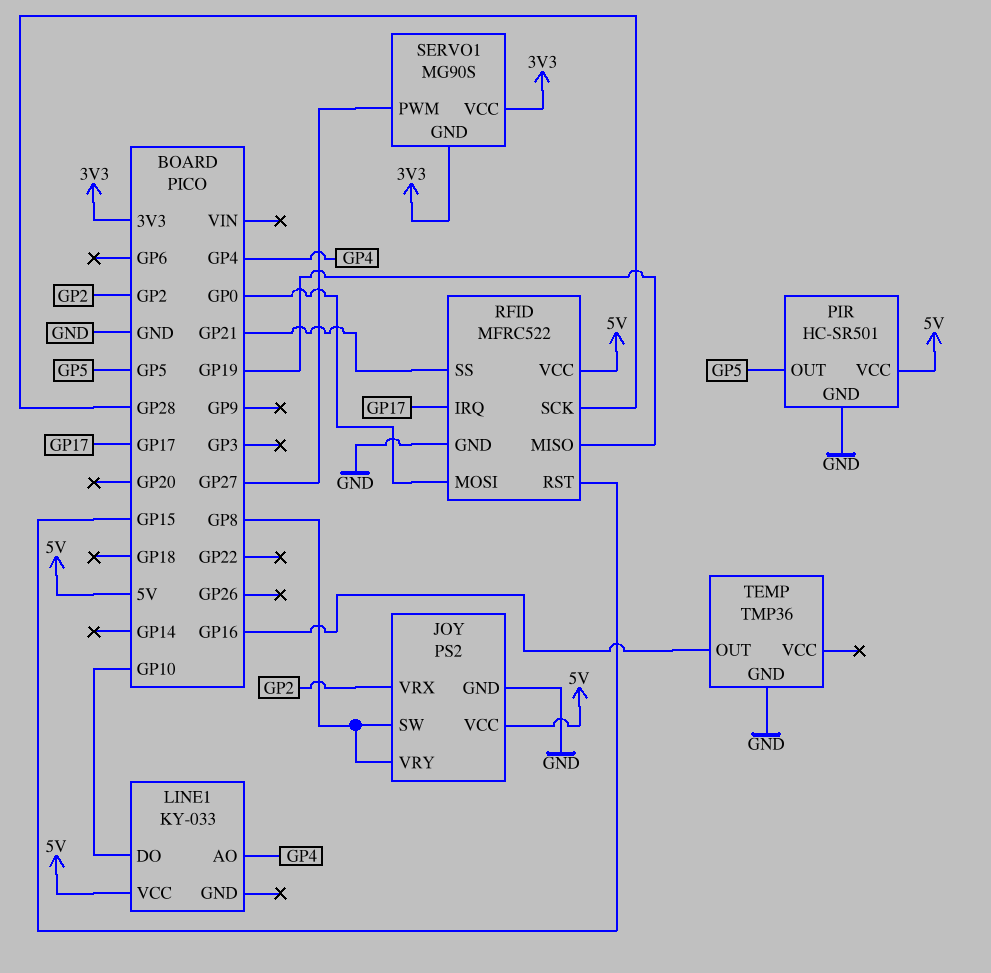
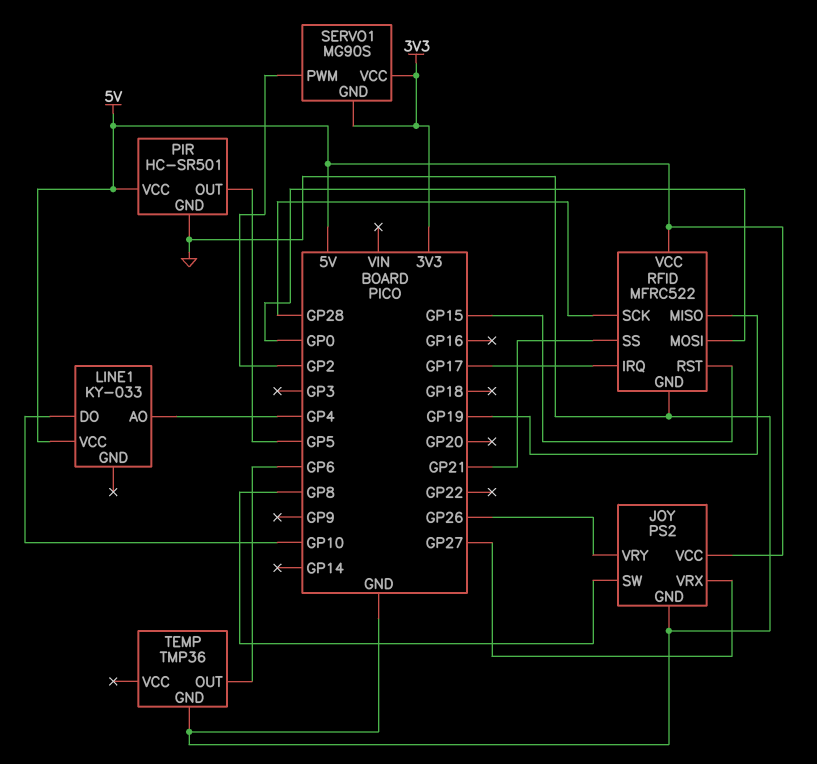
JOY pin VRX: GP2 -> GP27
JOY pin VRY: GP8 -> GP26
SERVO1 pin PWM: GP27 -> GP2
TEMP pin OUT: GP16 -> GP6

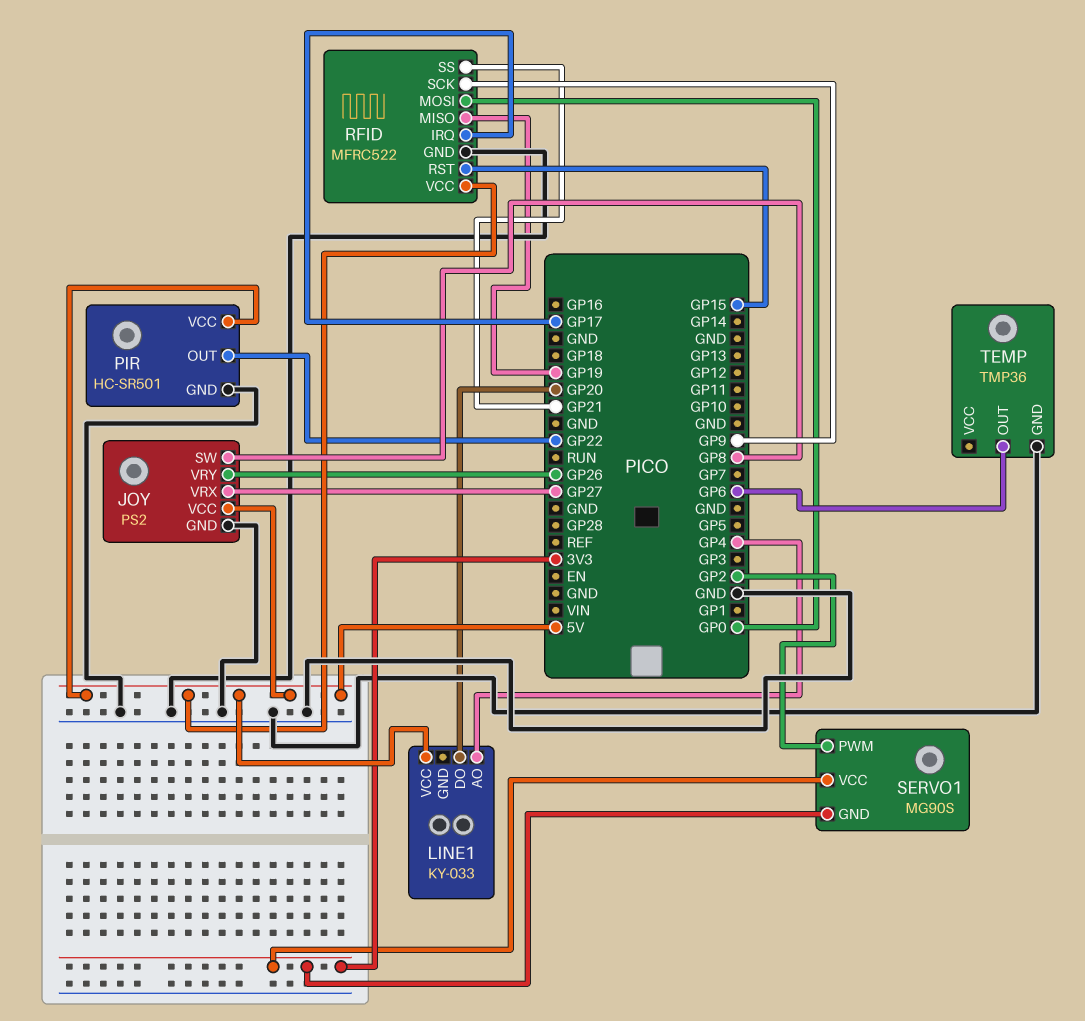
LINE1 pin DO: GP10 -> GP20
PIR pin OUT: GP5 -> GP22
RFID pin SCK: GP28 -> GP9

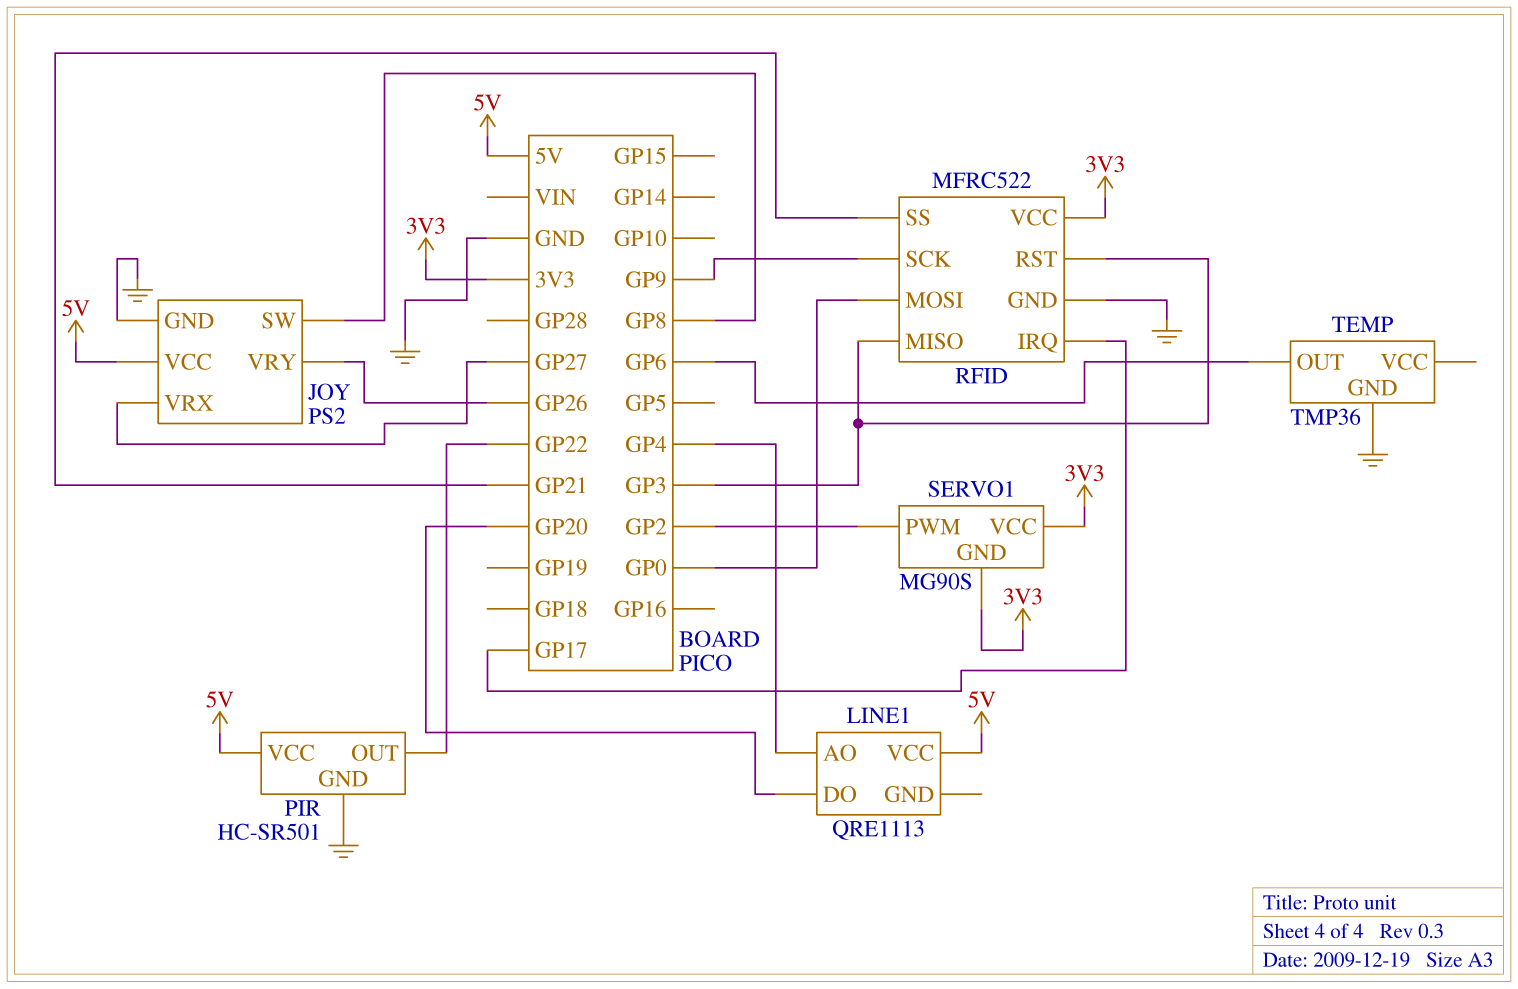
LINE1: KY-033 -> QRE1113
RFID pin MISO: GP19 -> GP3
RFID pin RST: GP15 -> GP3
RFID pin VCC: 5V -> 3V3

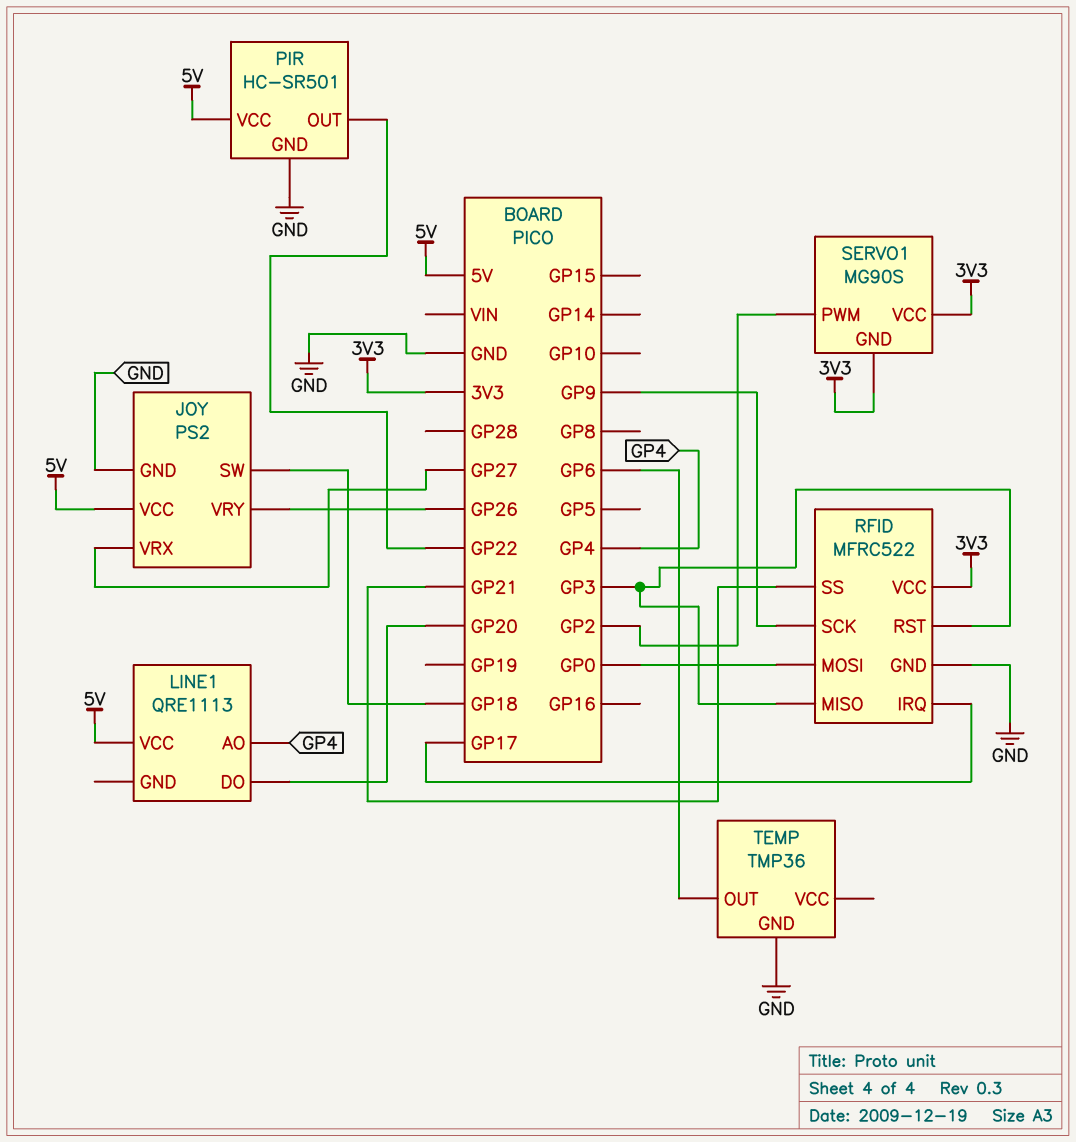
JOY pin SW: GP8 -> GP18

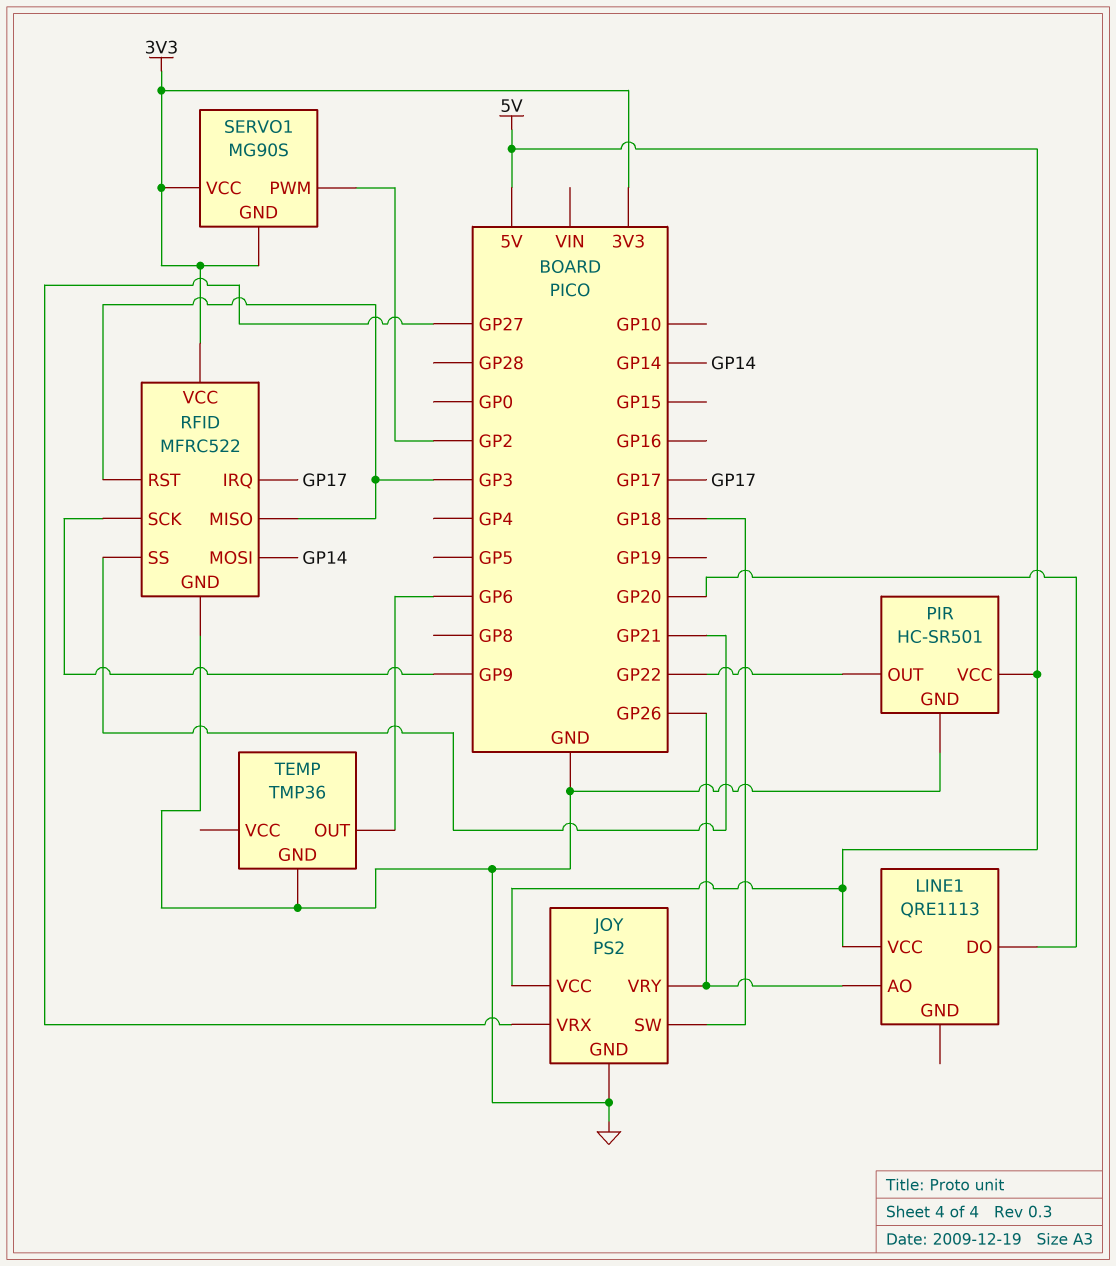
LINE1 pin AO: GP4 -> GP26
RFID pin MOSI: GP0 -> GP14

